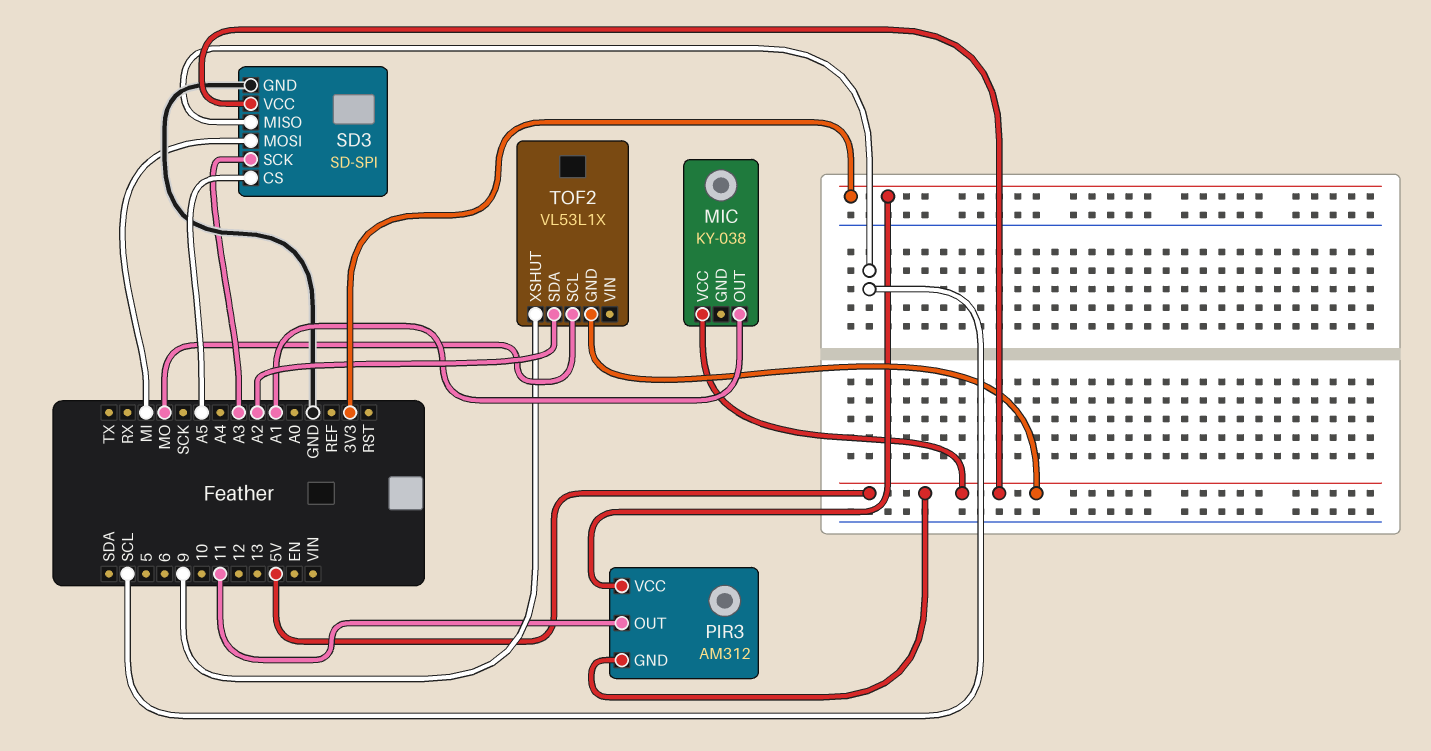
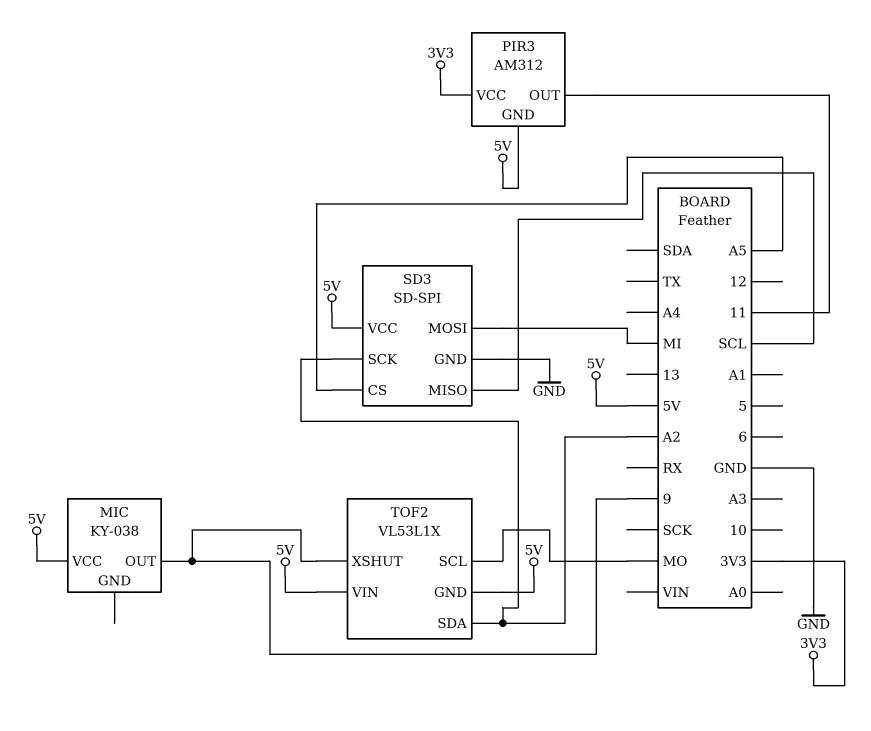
MIC pin OUT: A1 -> 9
SD3 pin SCK: A3 -> A2
TOF2 pin VIN: none -> 5V

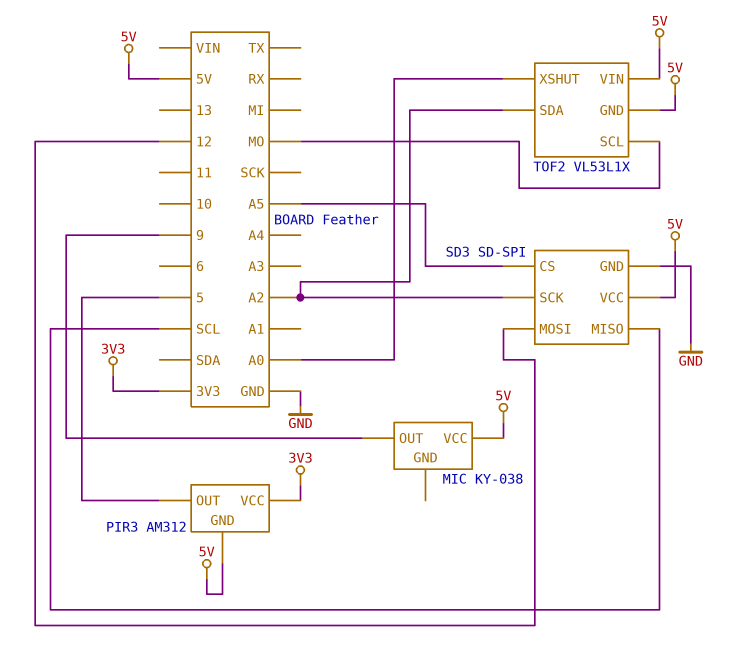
PIR3 pin OUT: 11 -> 5
SD3 pin MOSI: MI -> 12
TOF2 pin XSHUT: 9 -> A0

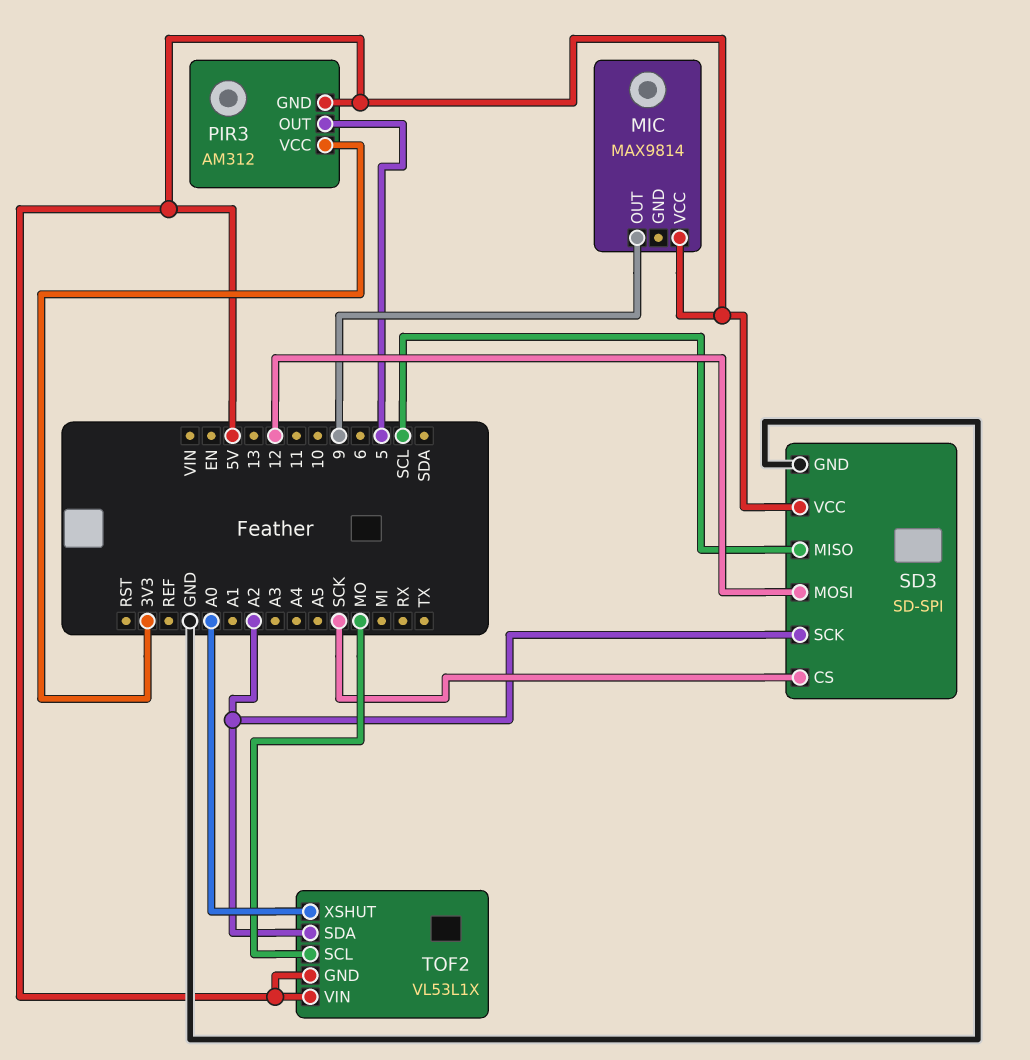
MIC: KY-038 -> MAX9814
SD3 pin CS: A5 -> SCK

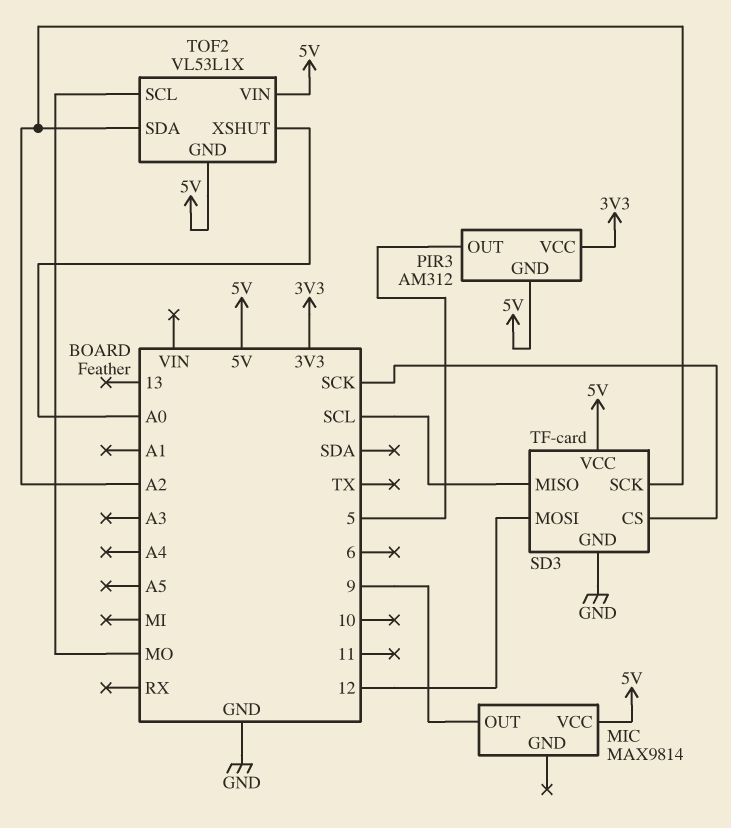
SD3: SD-SPI -> TF-card

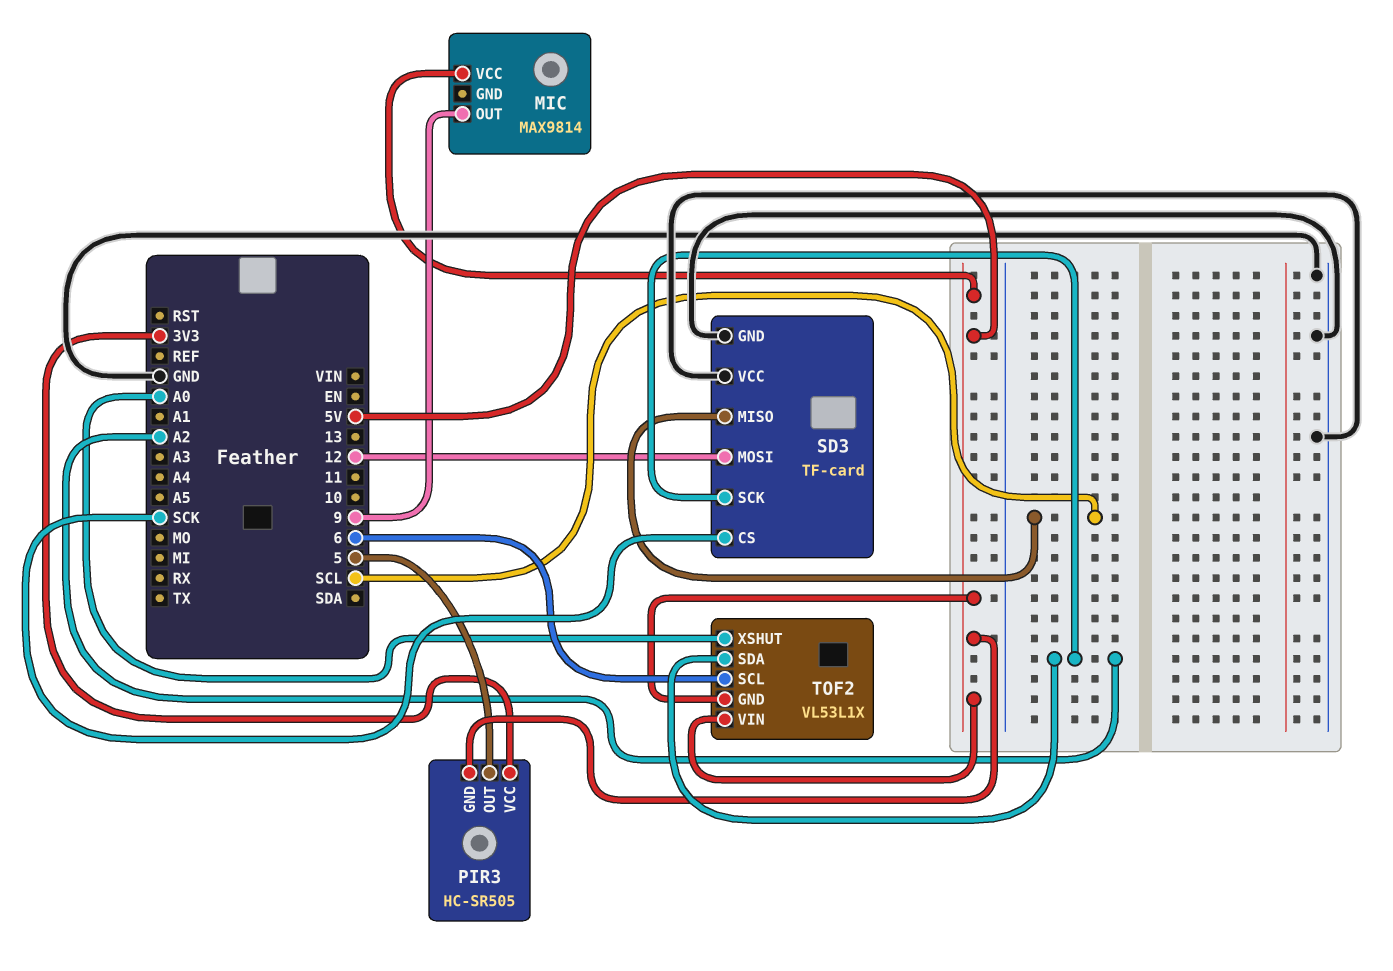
PIR3: AM312 -> HC-SR505
SD3 pin VCC: 5V -> GND
TOF2 pin SCL: MO -> 6

